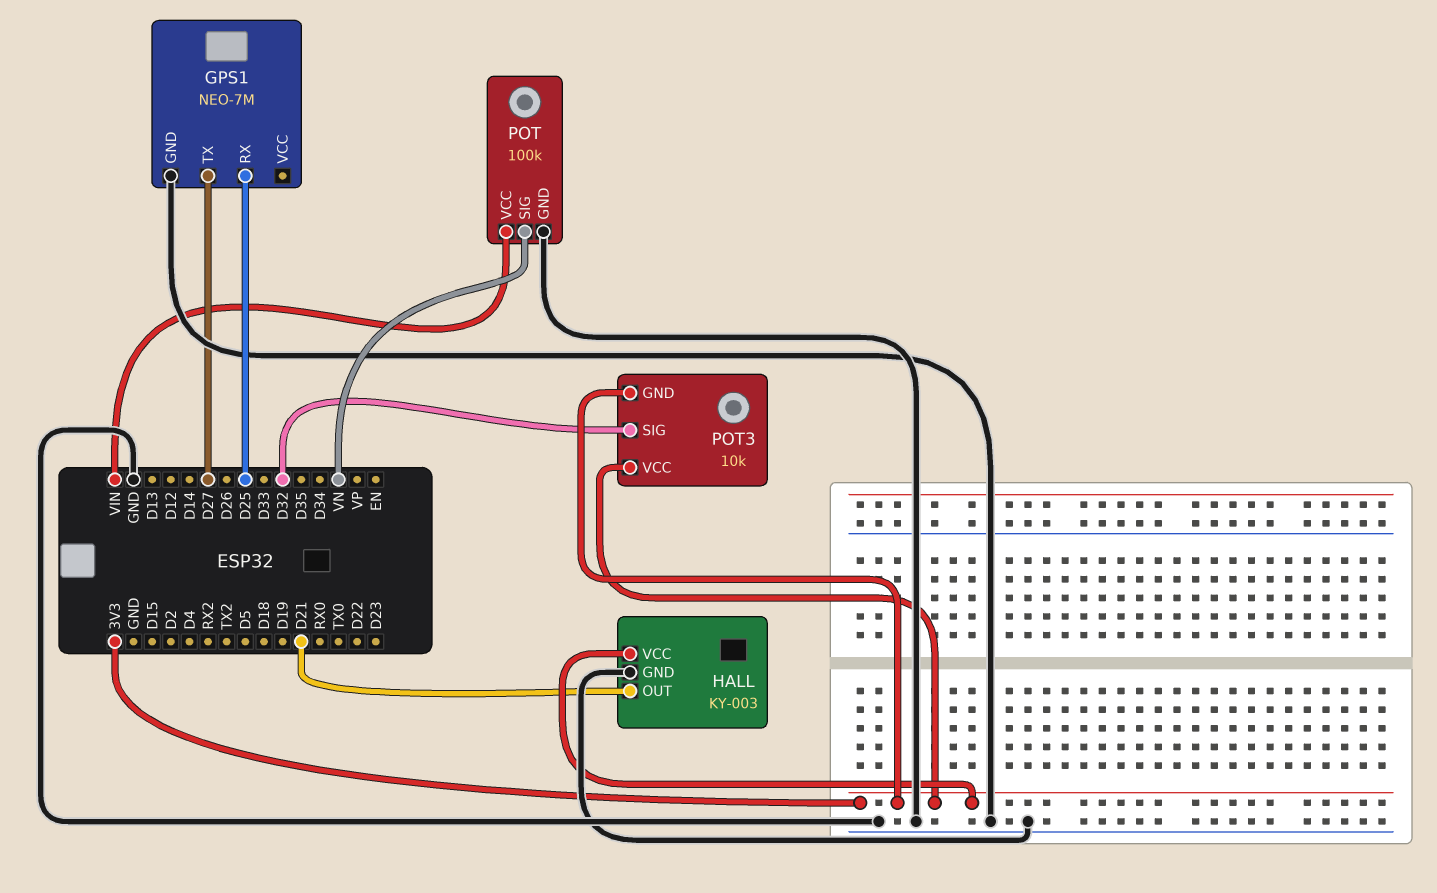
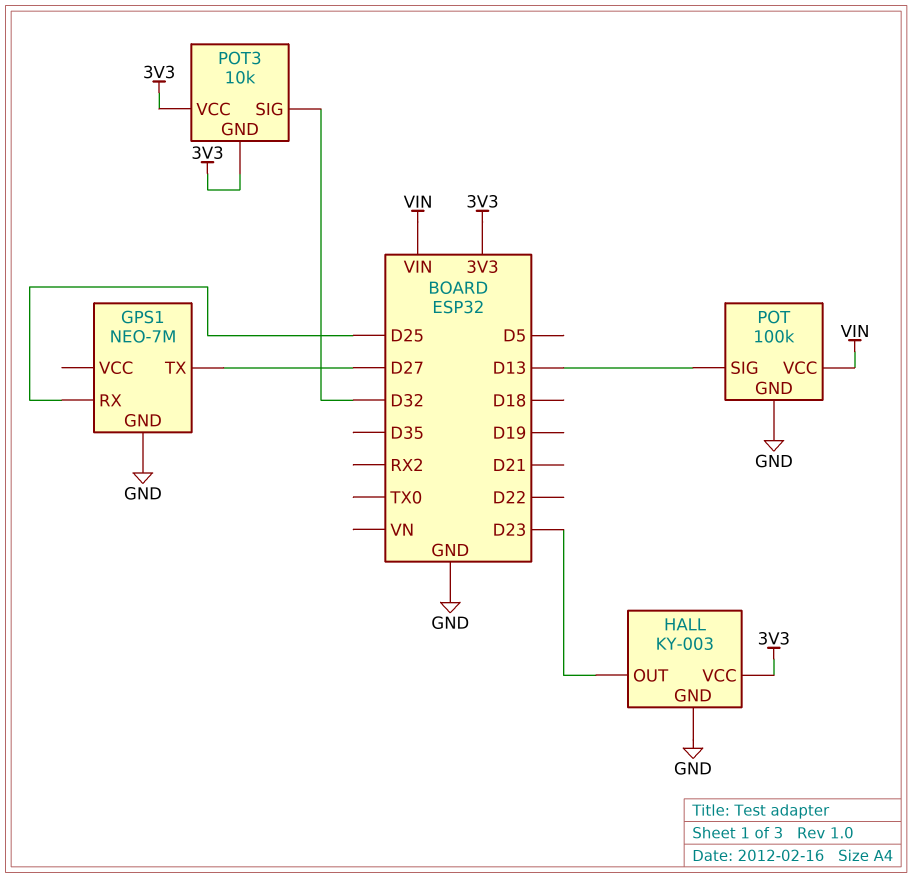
HALL pin OUT: D21 -> D23
POT pin SIG: VN -> D13

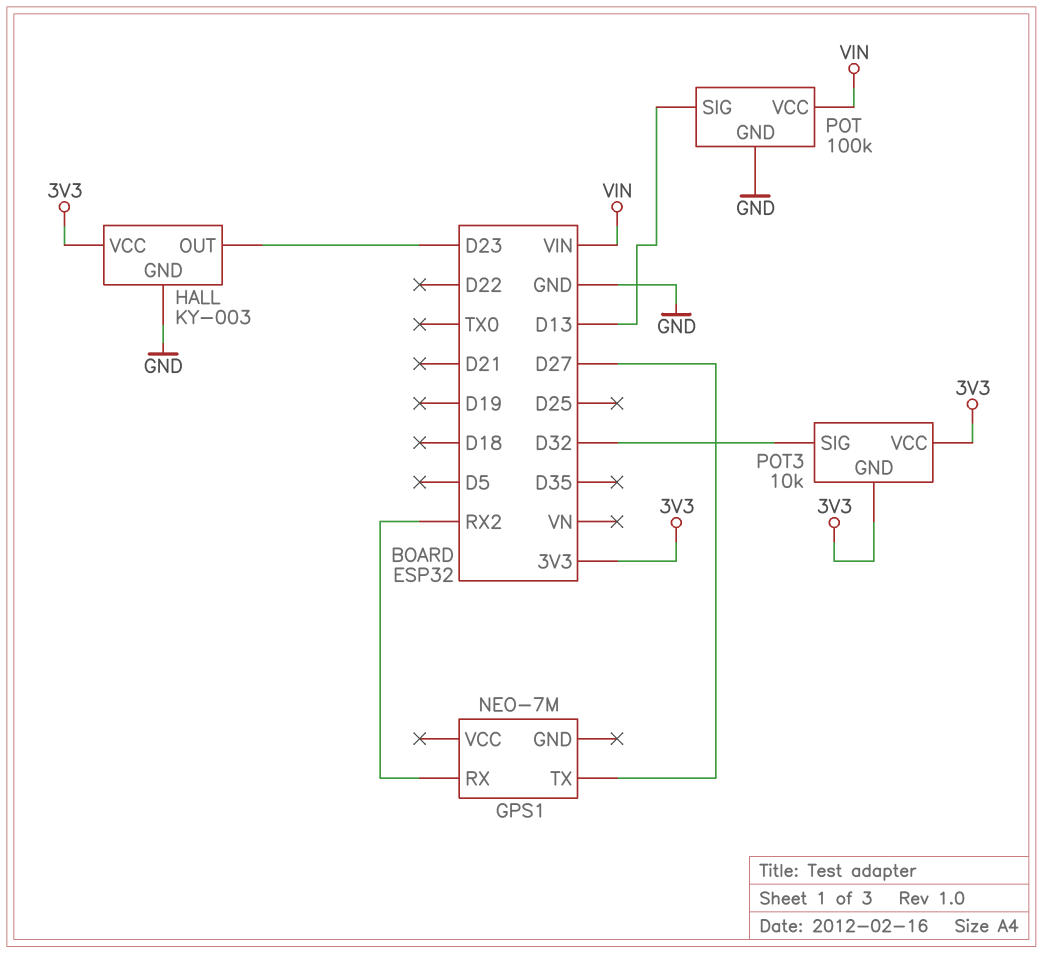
GPS1 pin GND: GND -> none
GPS1 pin RX: D25 -> RX2

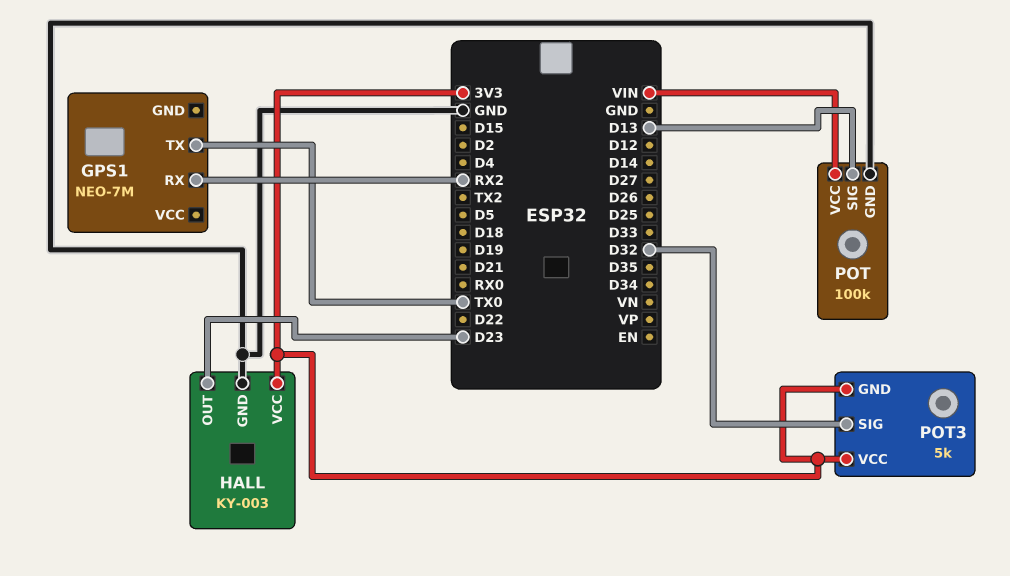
GPS1 pin TX: D27 -> TX0
POT3: 10k -> 5k

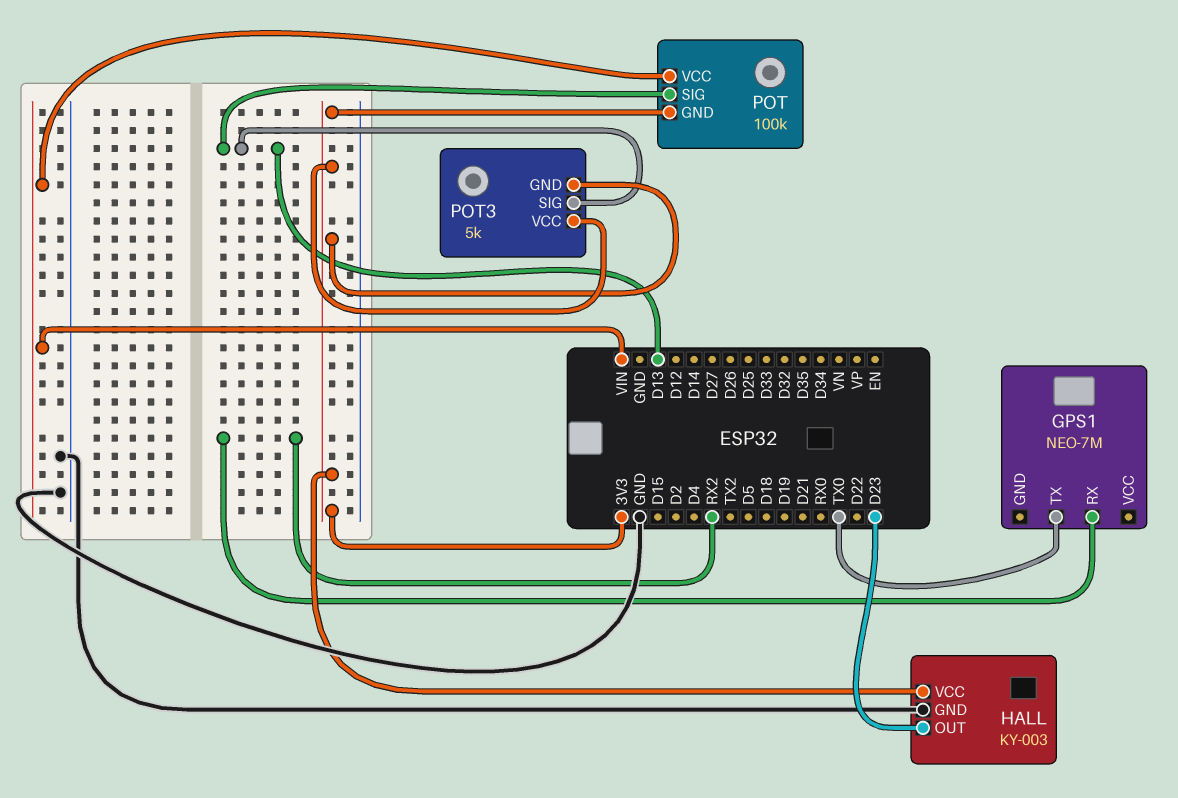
POT pin GND: GND -> 3V3
POT3 pin SIG: D32 -> D13

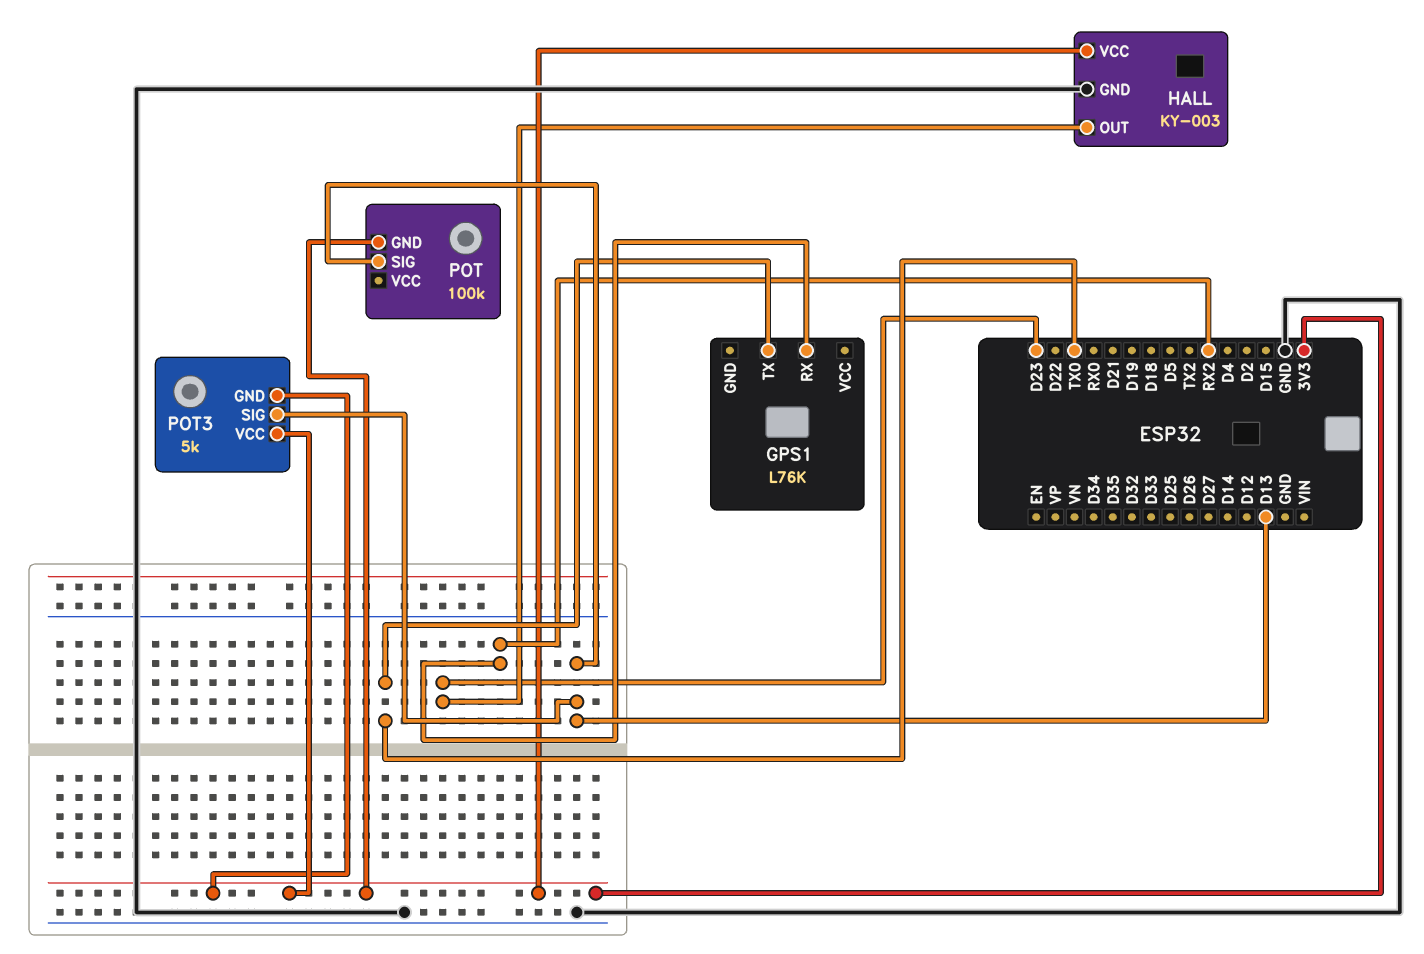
GPS1: NEO-7M -> L76K
POT pin VCC: VIN -> none

